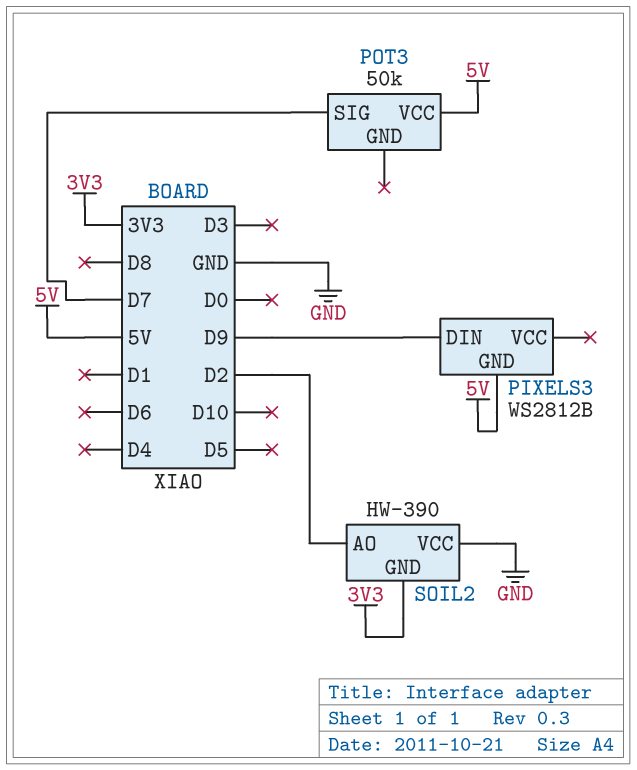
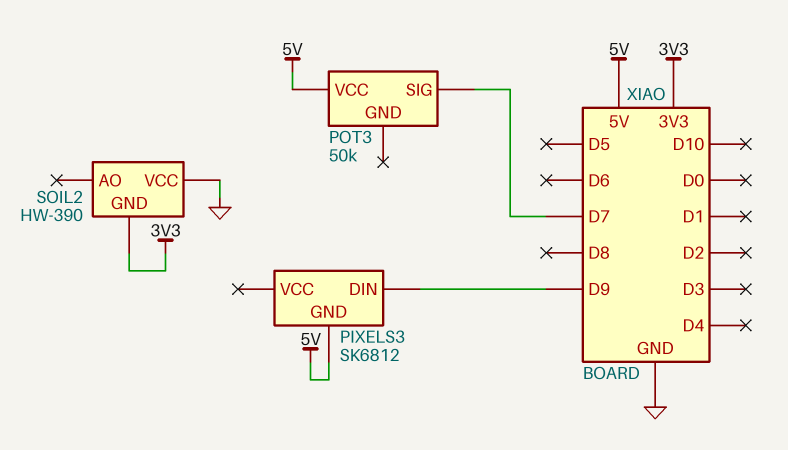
PIXELS3: WS2812B -> SK6812
SOIL2 pin AO: D2 -> none

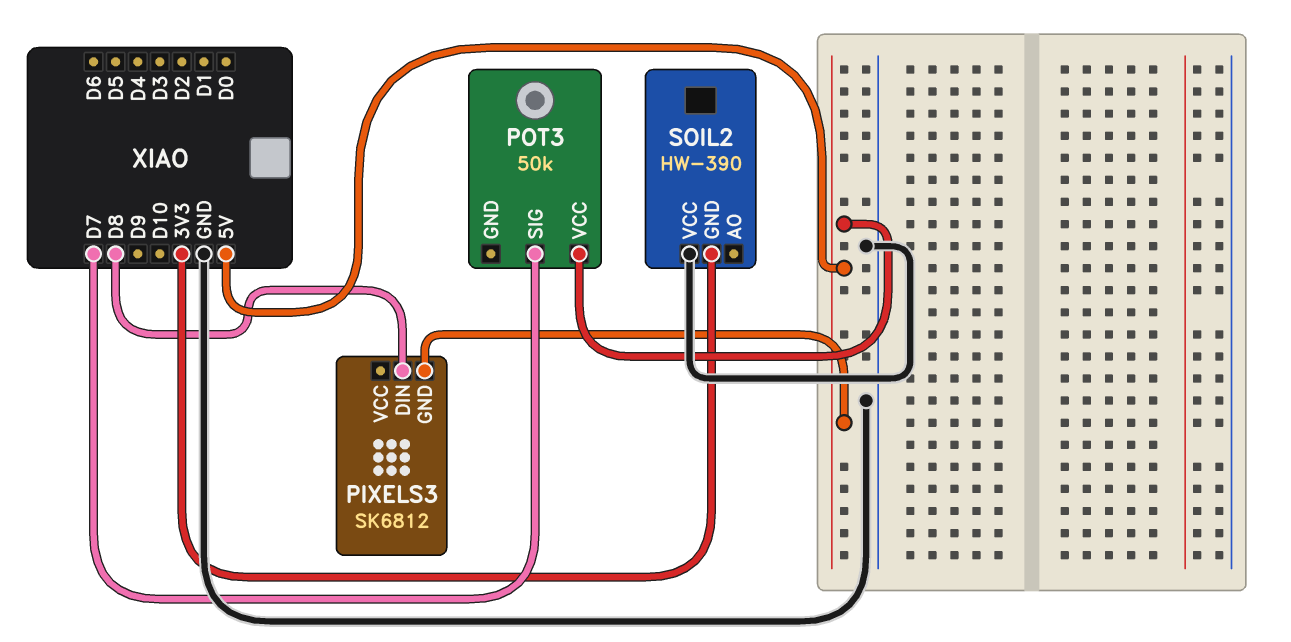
PIXELS3 pin DIN: D9 -> D8

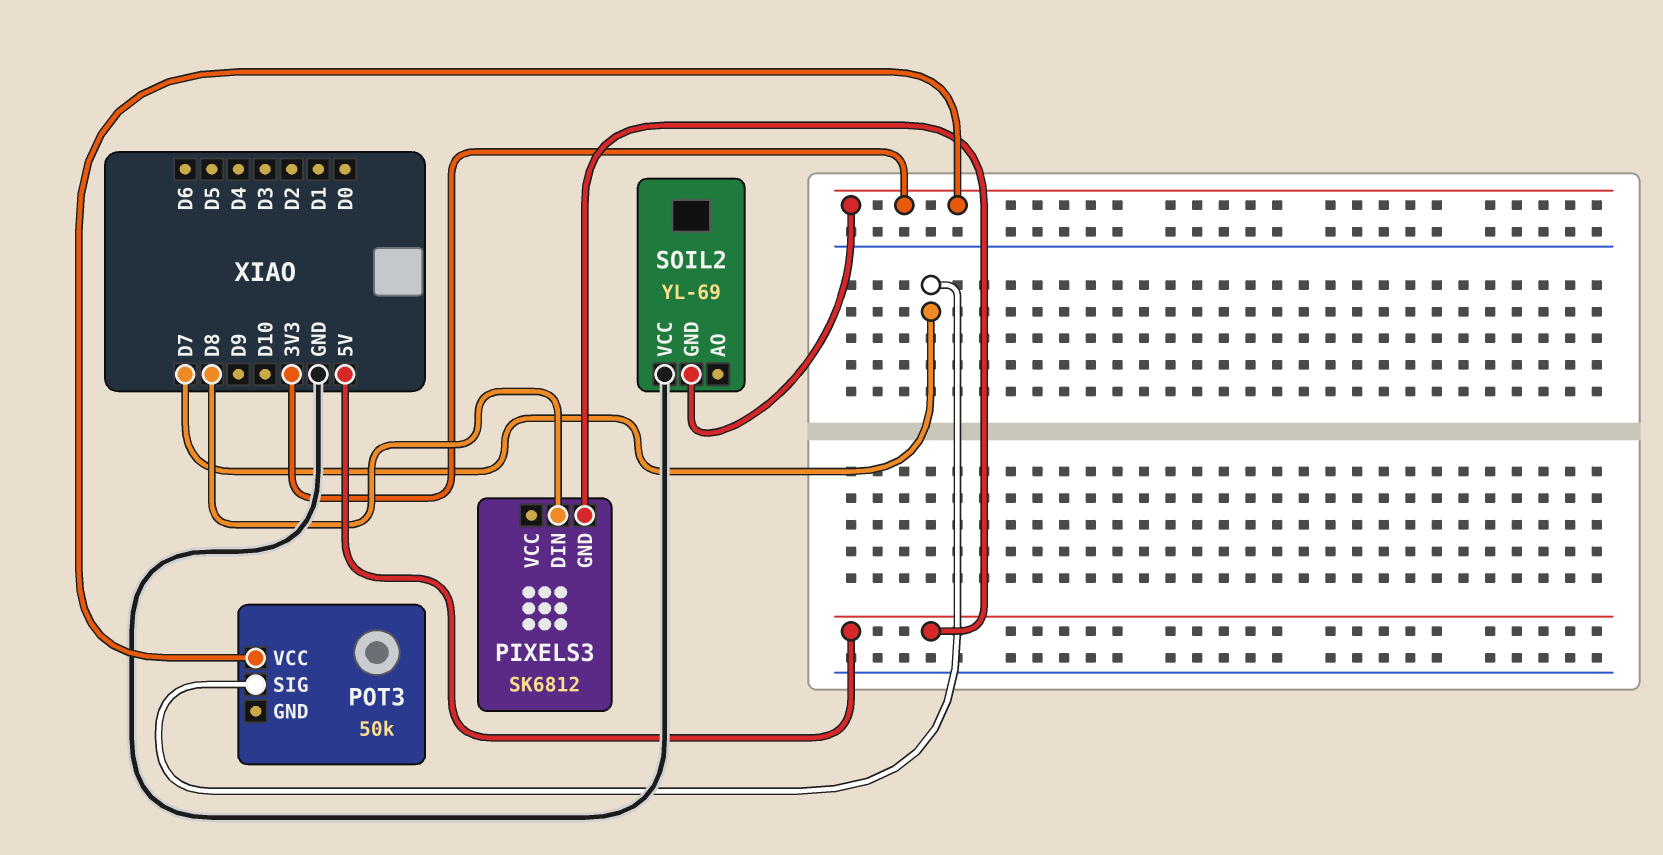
POT3 pin VCC: 5V -> 3V3
SOIL2: HW-390 -> YL-69

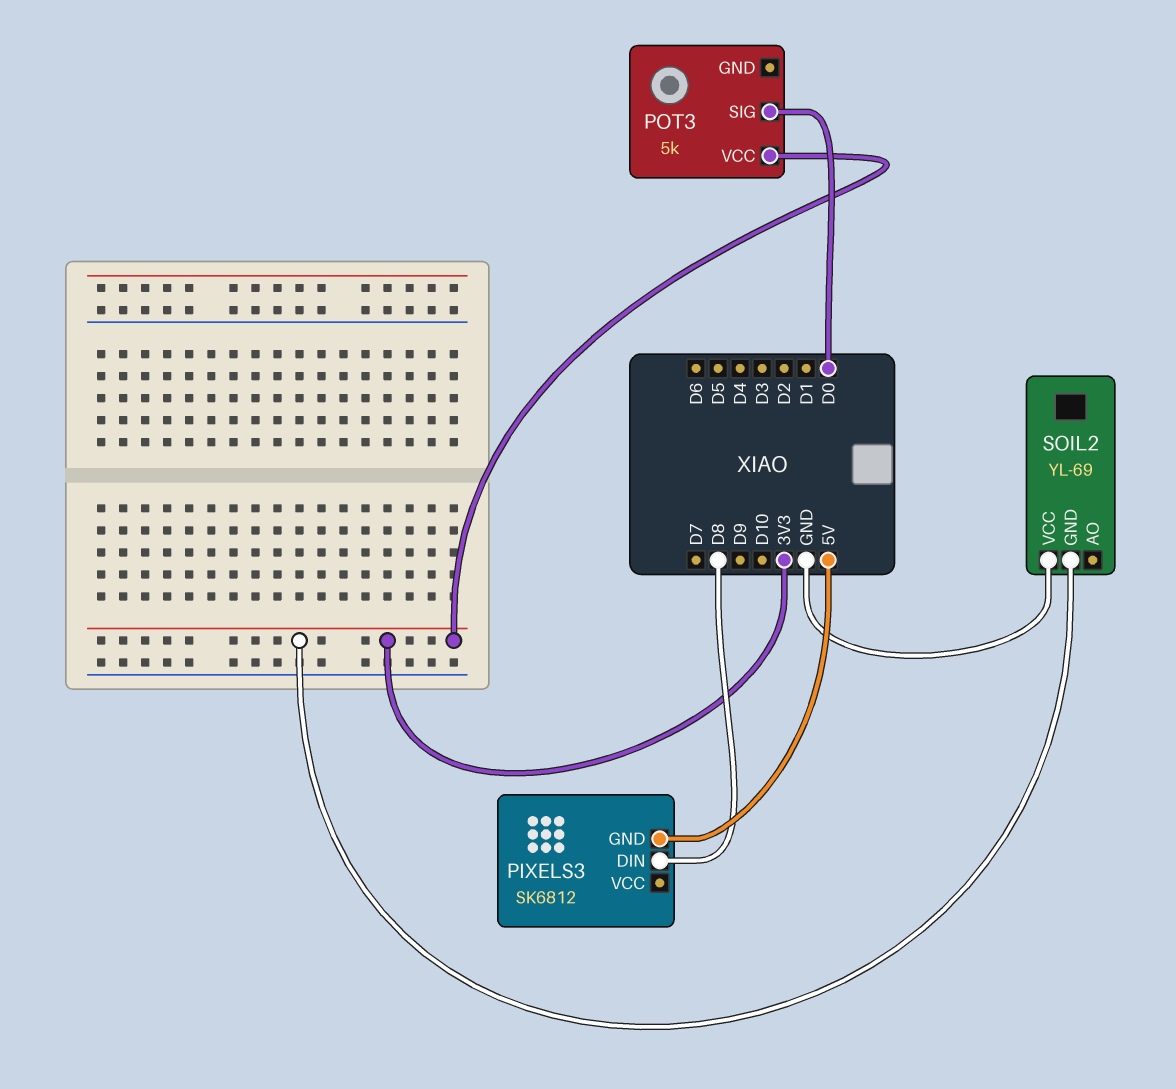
POT3: 50k -> 5k
POT3 pin SIG: D7 -> D0

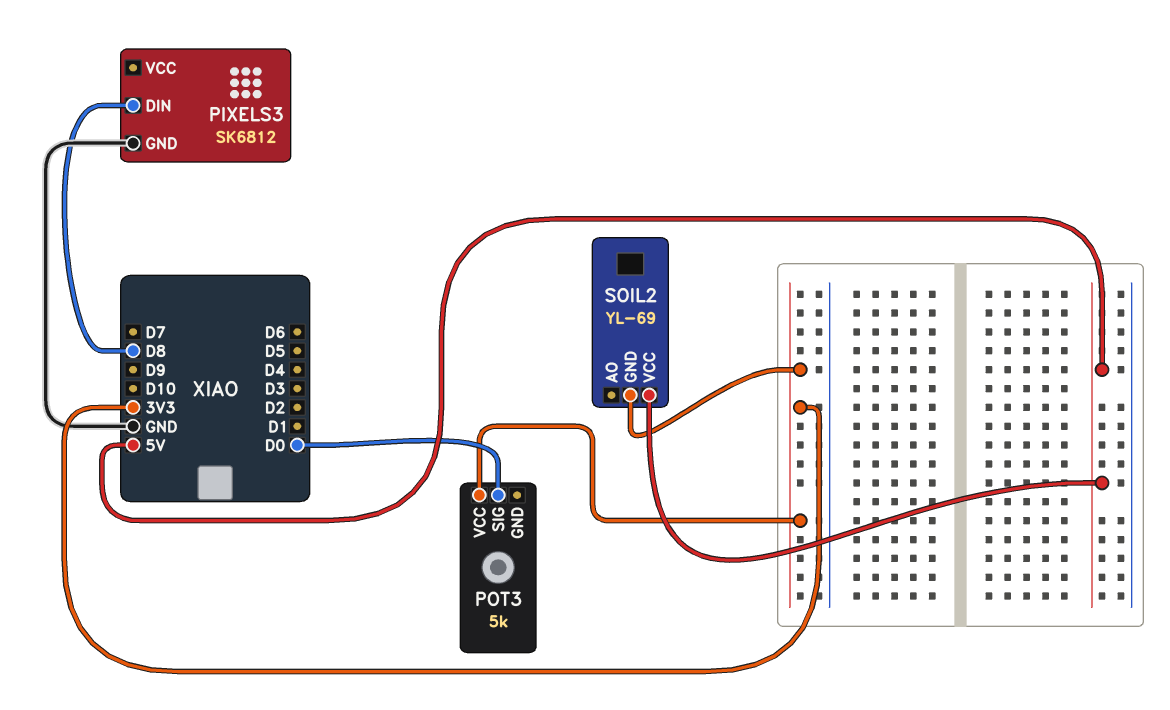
PIXELS3 pin GND: 5V -> GND
SOIL2 pin VCC: GND -> 5V

